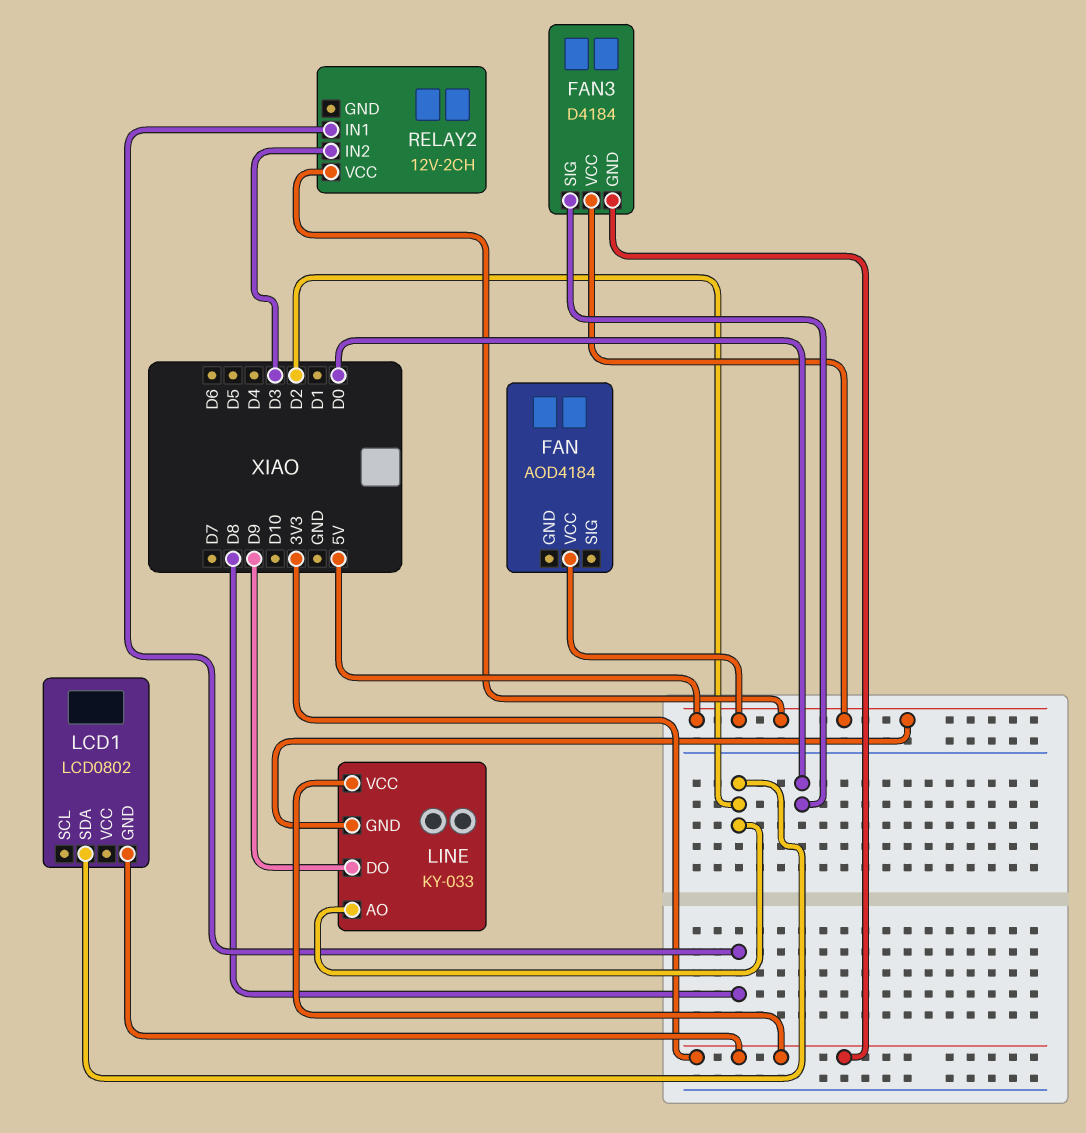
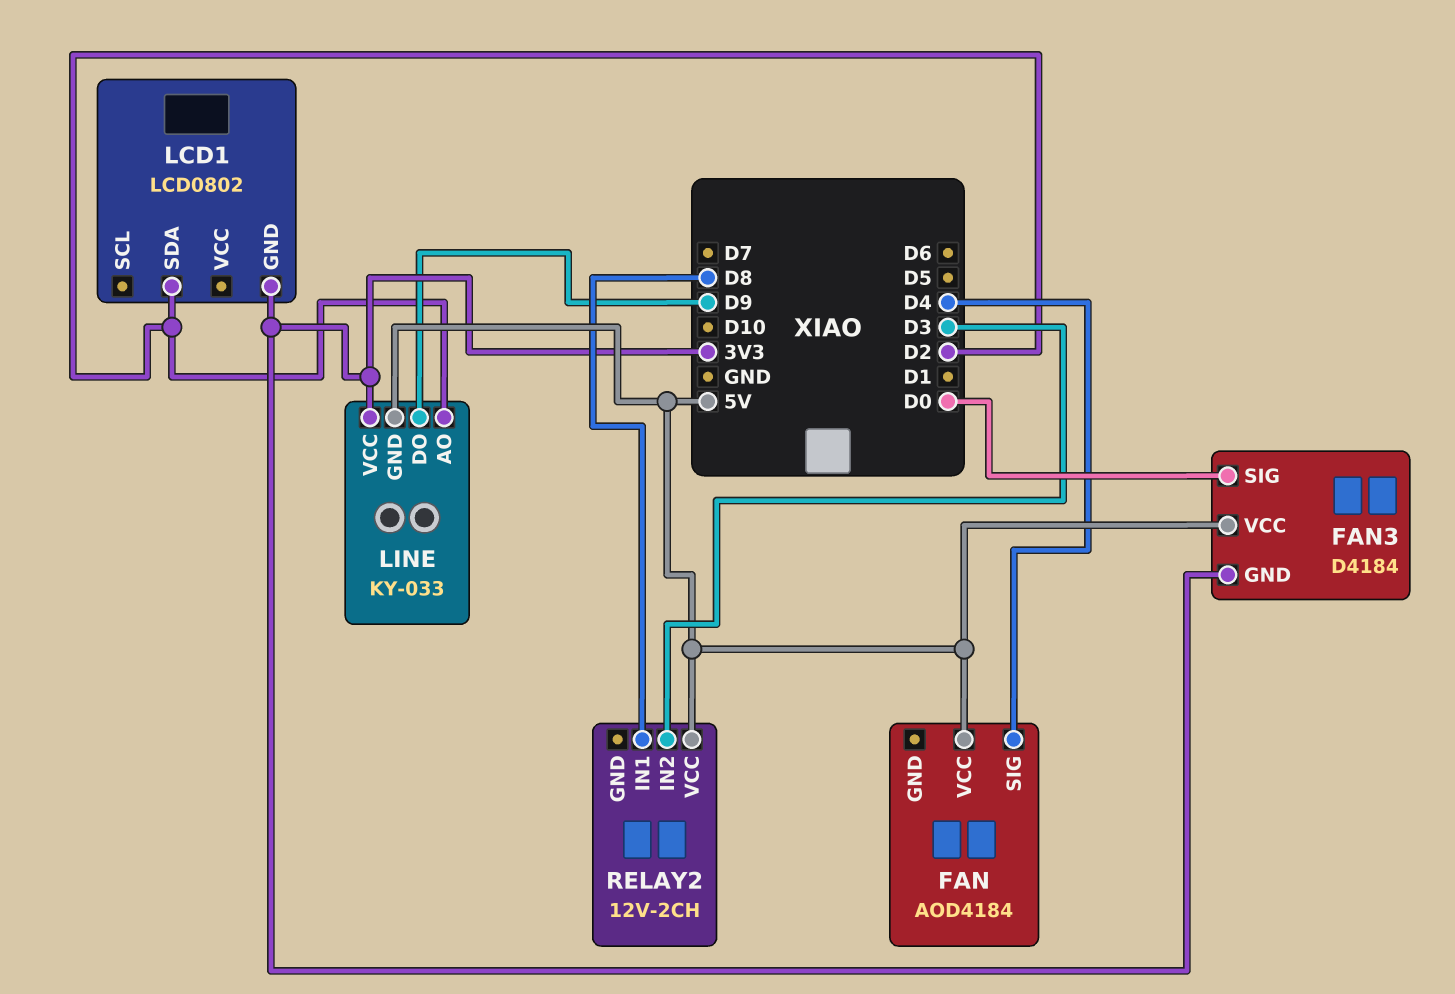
FAN pin SIG: none -> D4

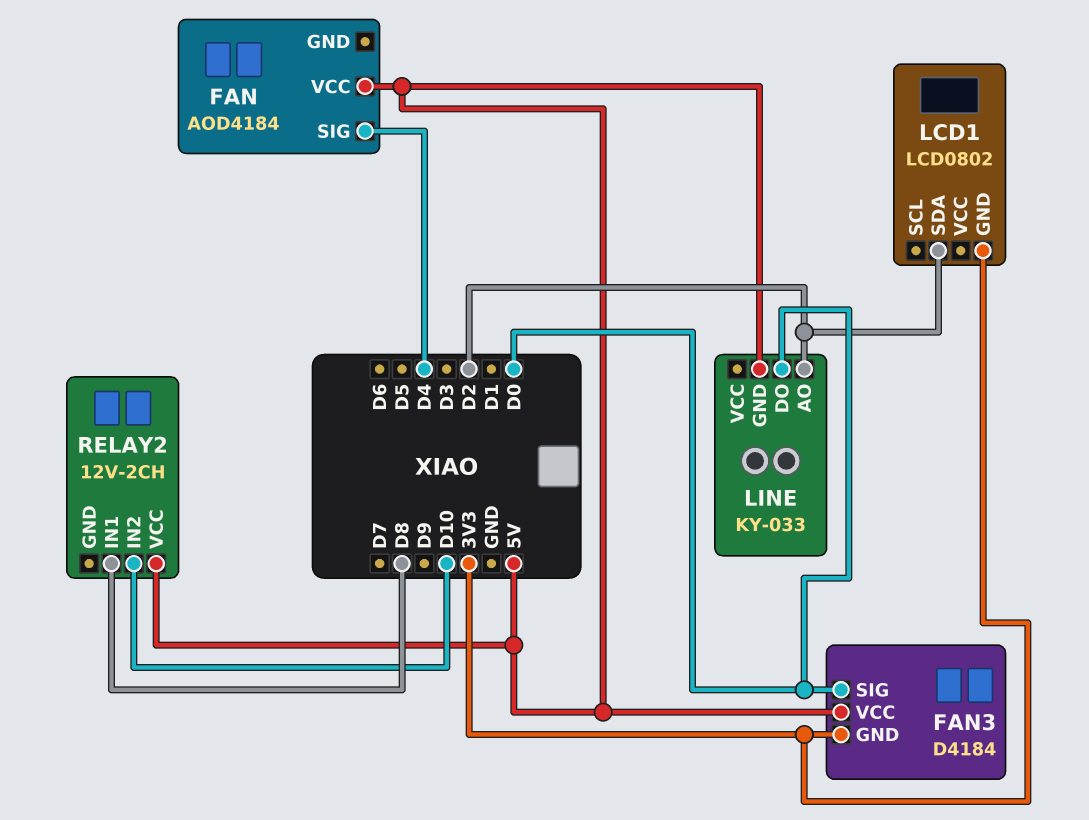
LINE pin DO: D9 -> D0
LINE pin VCC: 3V3 -> none
RELAY2 pin IN2: D3 -> D10

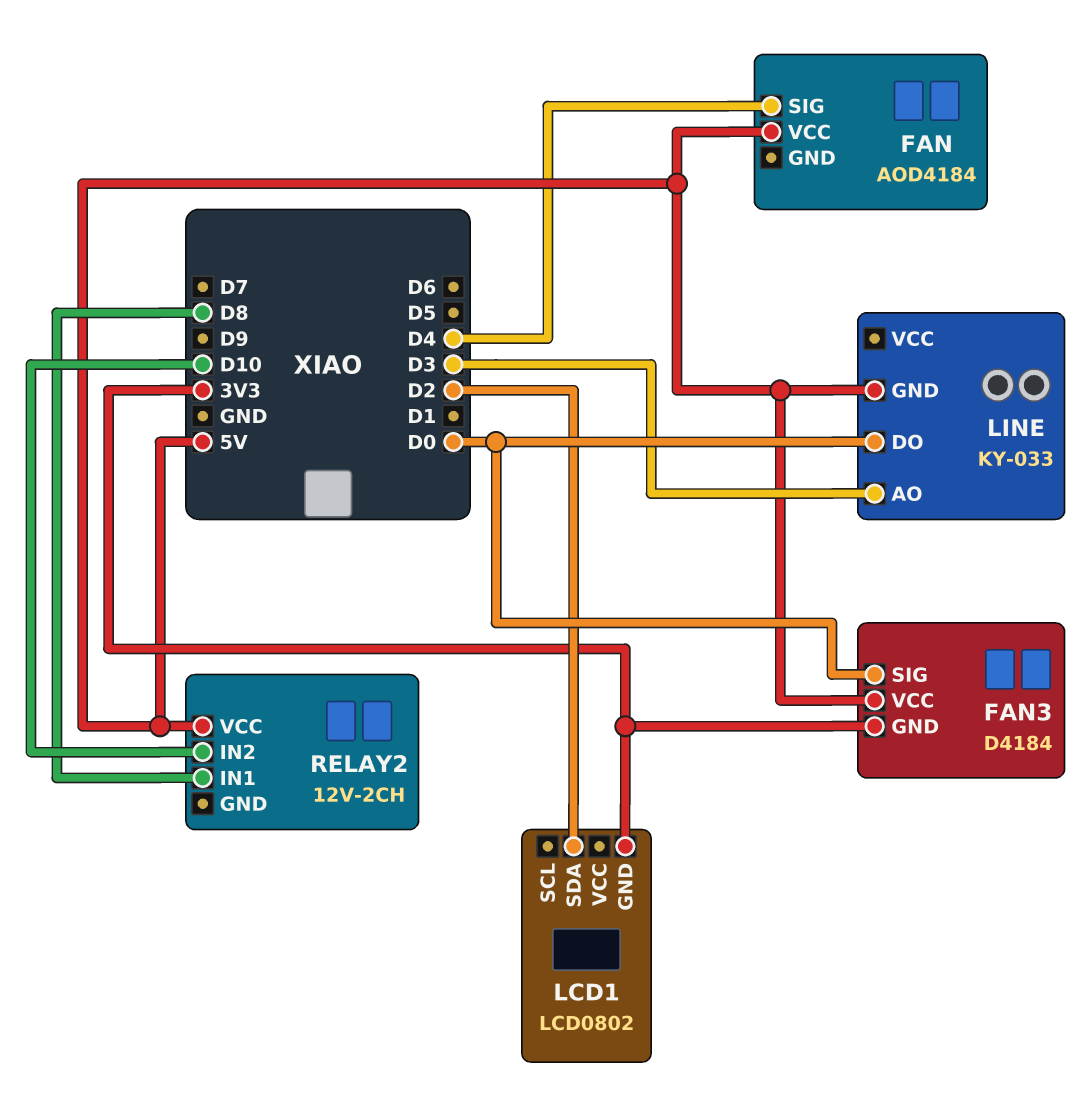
LINE pin AO: D2 -> D3

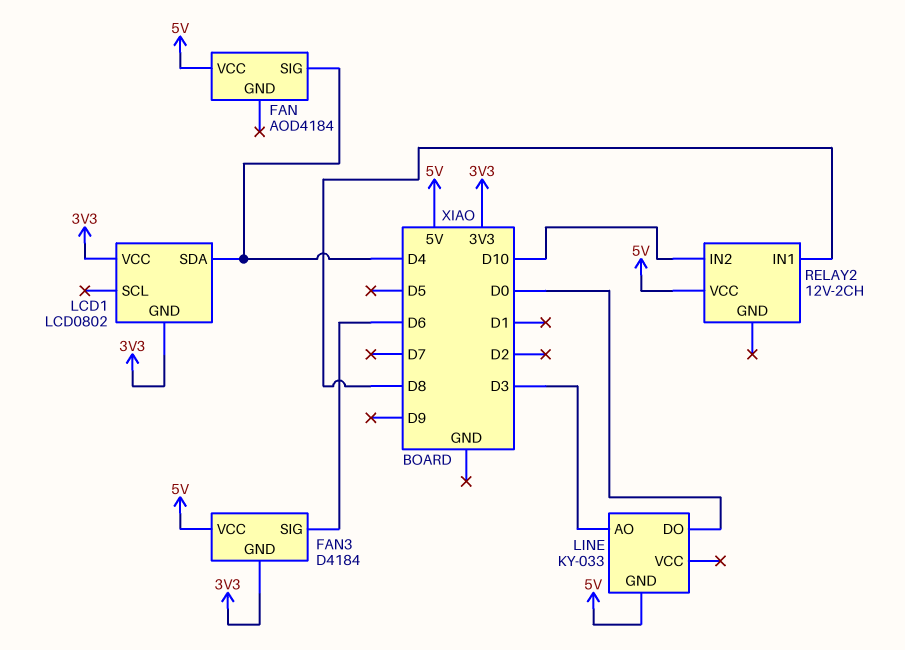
FAN3 pin SIG: D0 -> D6
LCD1 pin SDA: D2 -> D4
LCD1 pin VCC: none -> 3V3

